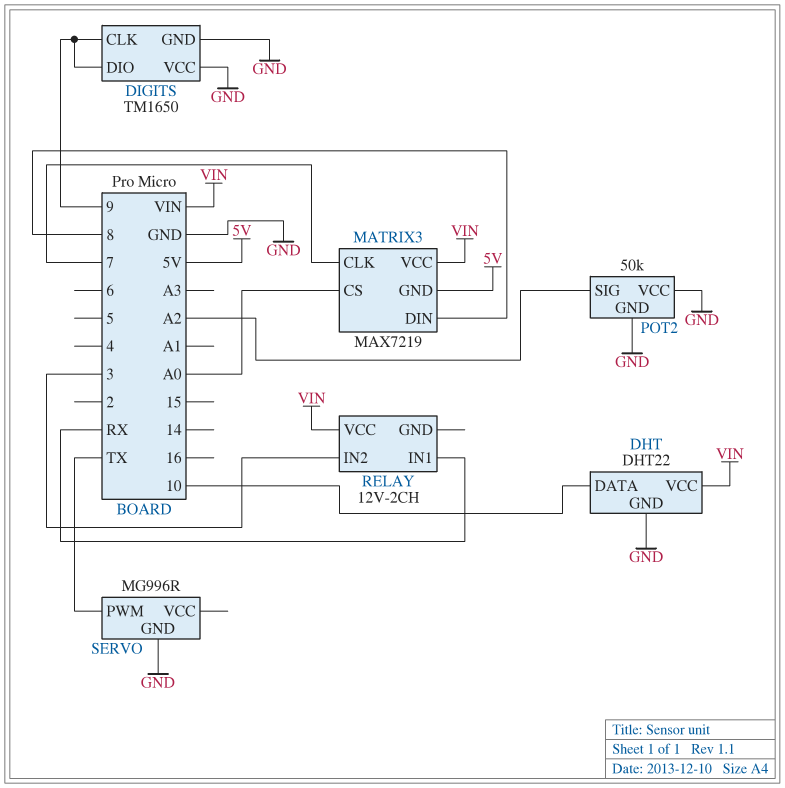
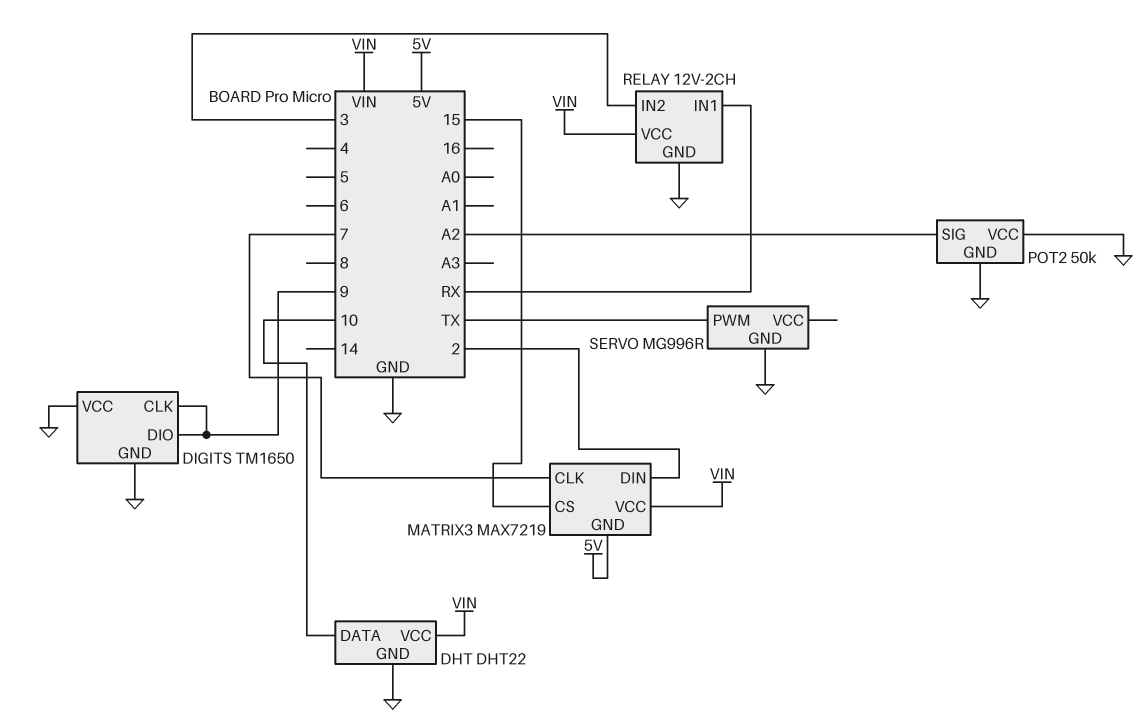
MATRIX3 pin CS: A0 -> 15
MATRIX3 pin DIN: 8 -> 2
RELAY pin GND: none -> GND

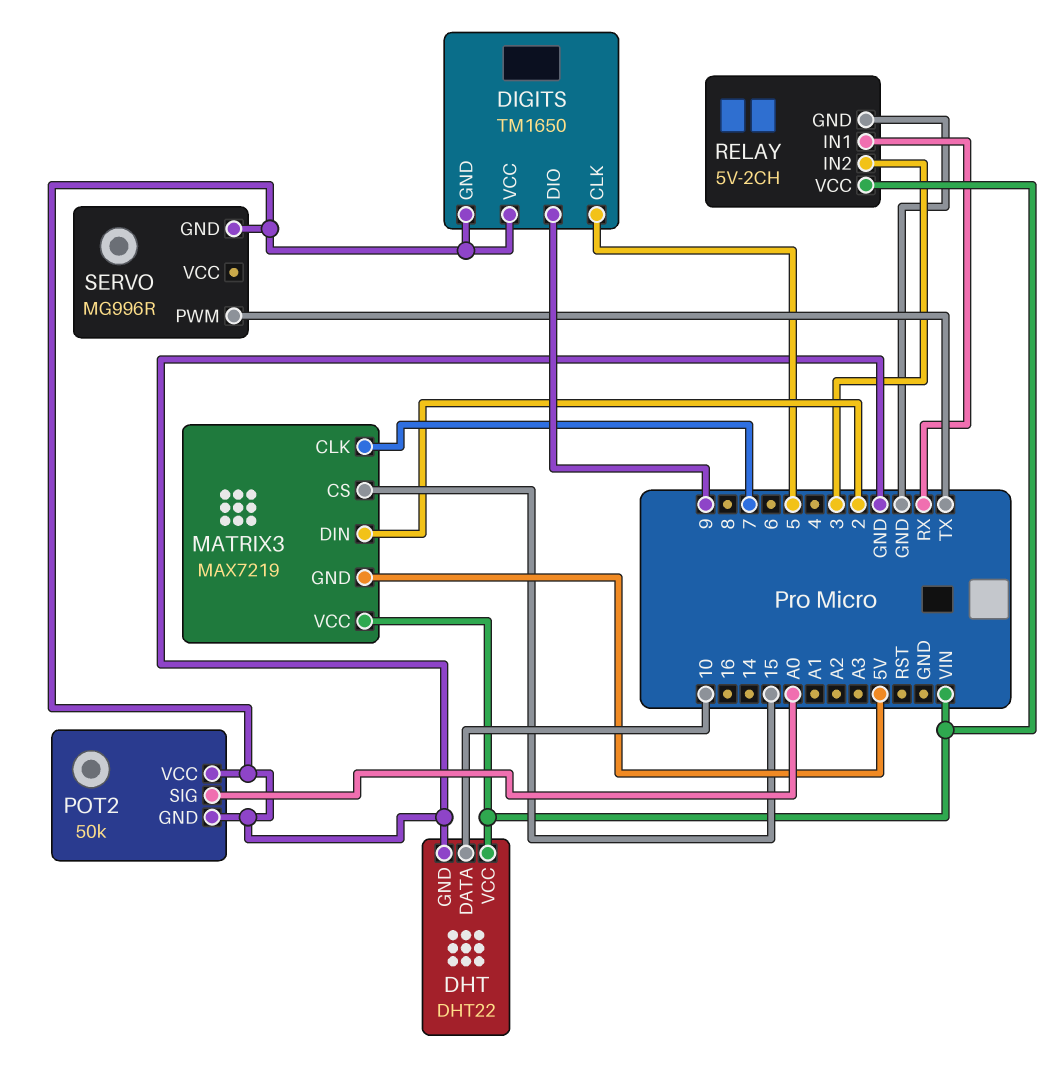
DIGITS pin CLK: 9 -> 5
POT2 pin SIG: A2 -> A0
RELAY: 12V-2CH -> 5V-2CH

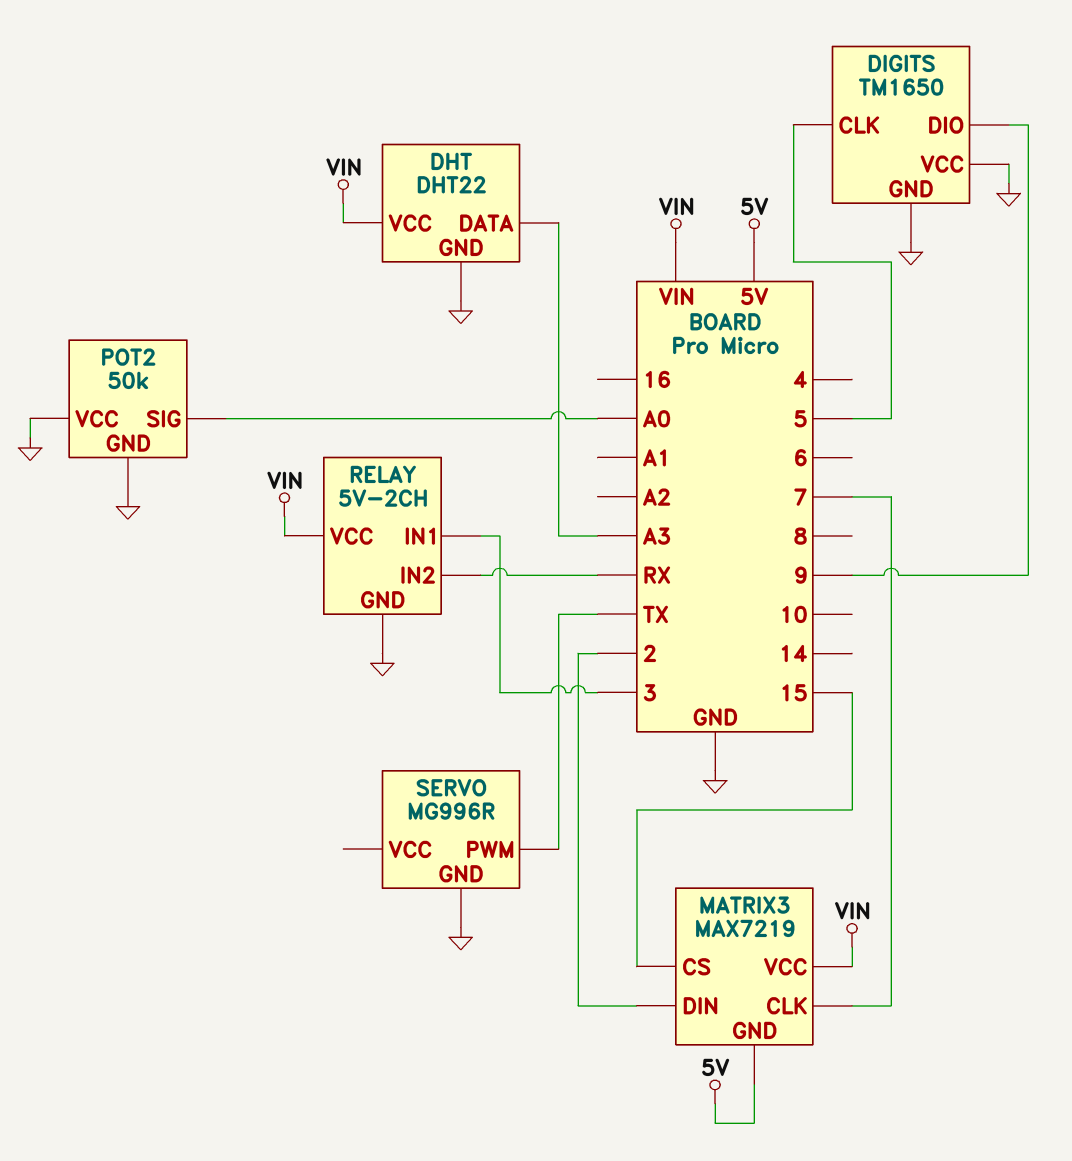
DHT pin DATA: 10 -> A3
RELAY pin IN1: RX -> 3
RELAY pin IN2: 3 -> RX

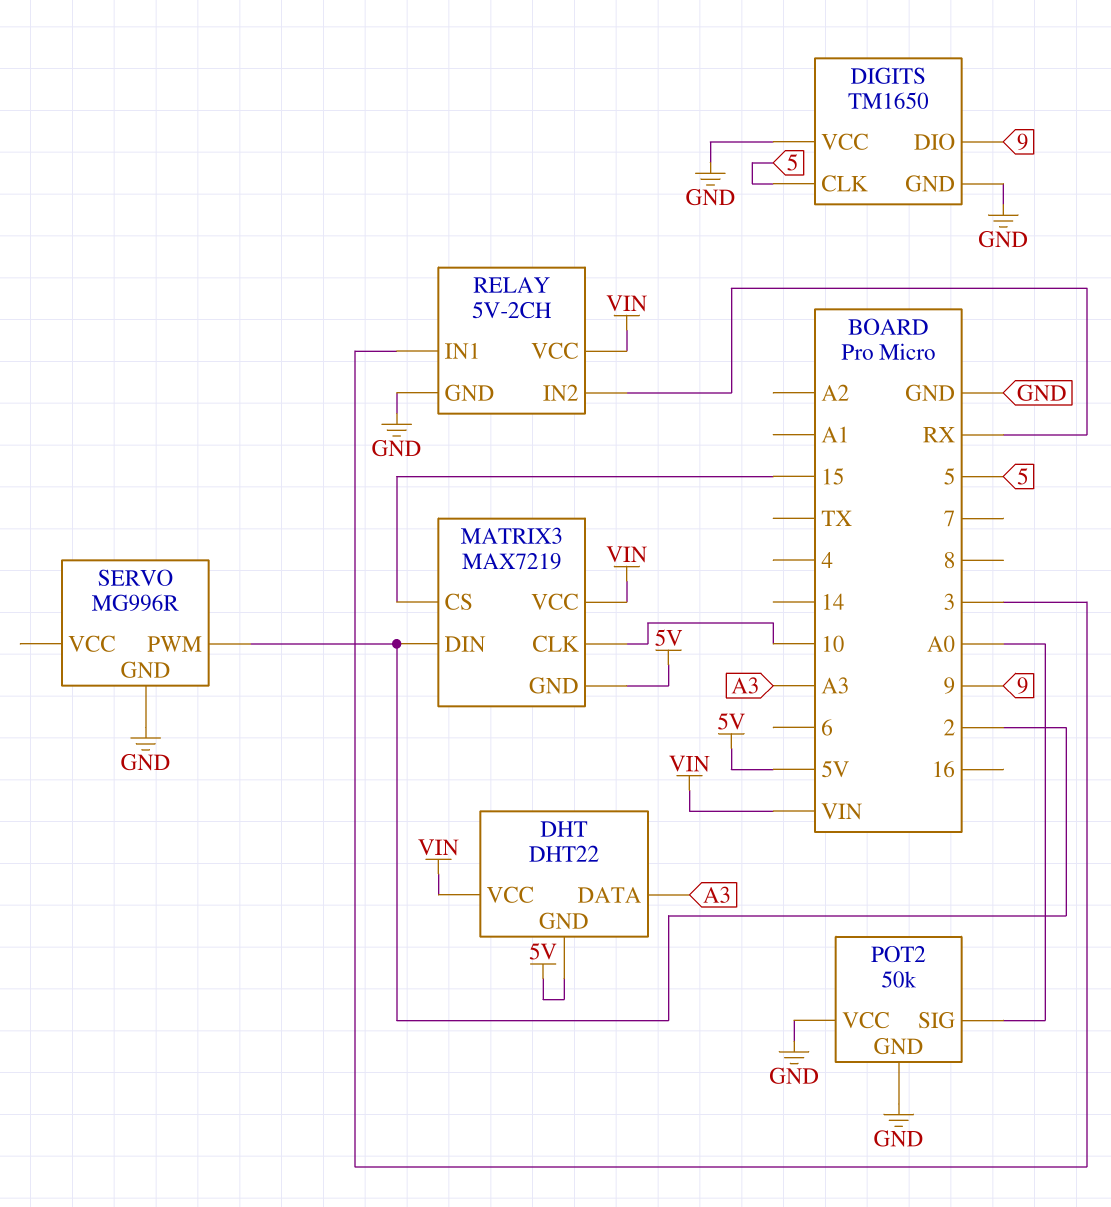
DHT pin GND: GND -> 5V
MATRIX3 pin CLK: 7 -> 10
SERVO pin PWM: TX -> 2

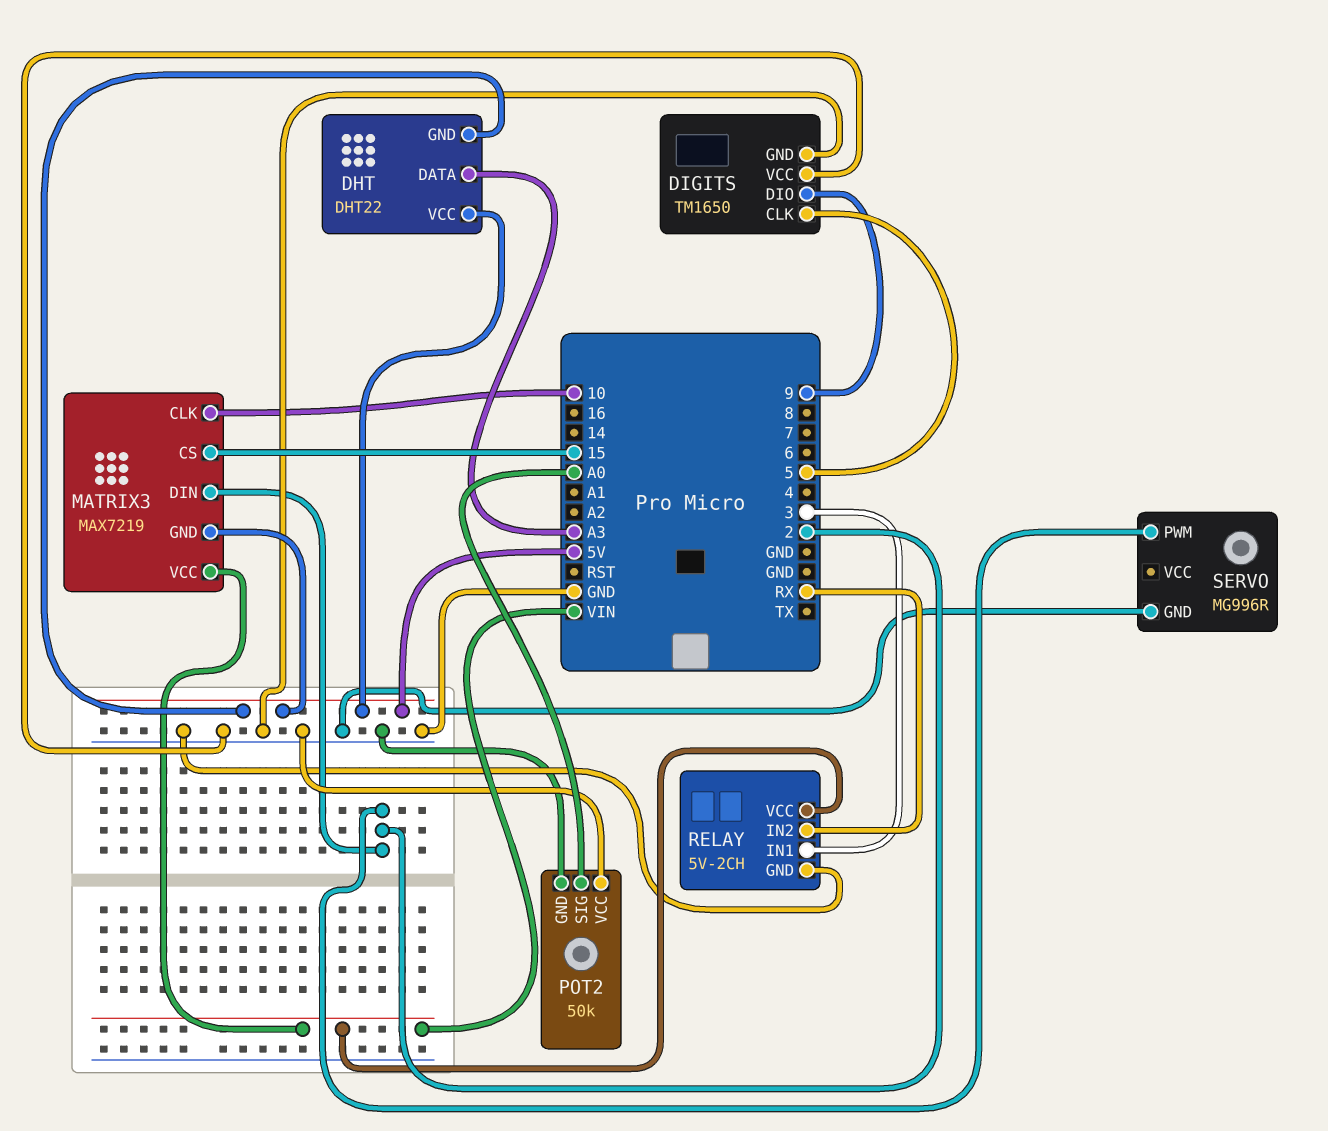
DHT pin VCC: VIN -> 5V

